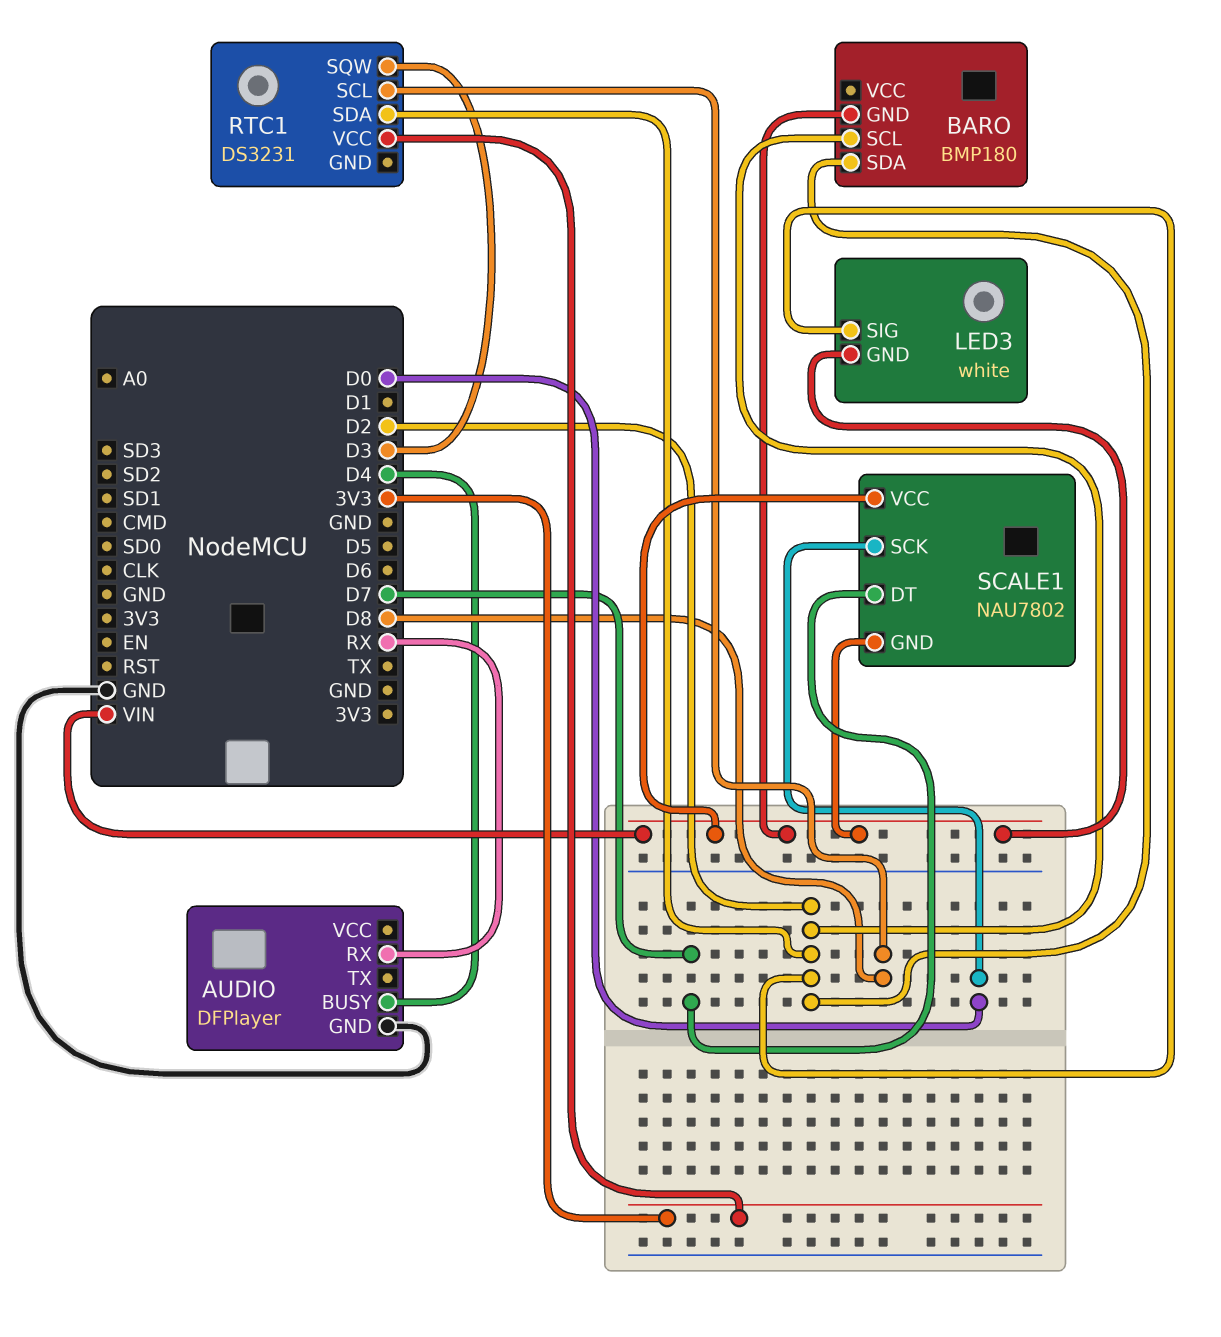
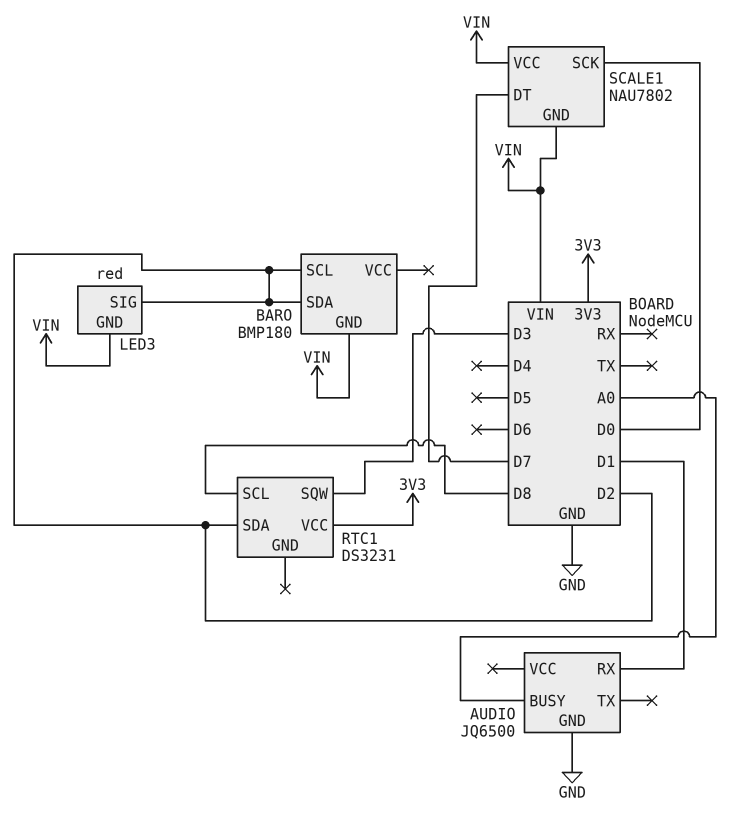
AUDIO: DFPlayer -> JQ6500
AUDIO pin BUSY: D4 -> A0
AUDIO pin RX: RX -> D1
LED3: white -> red

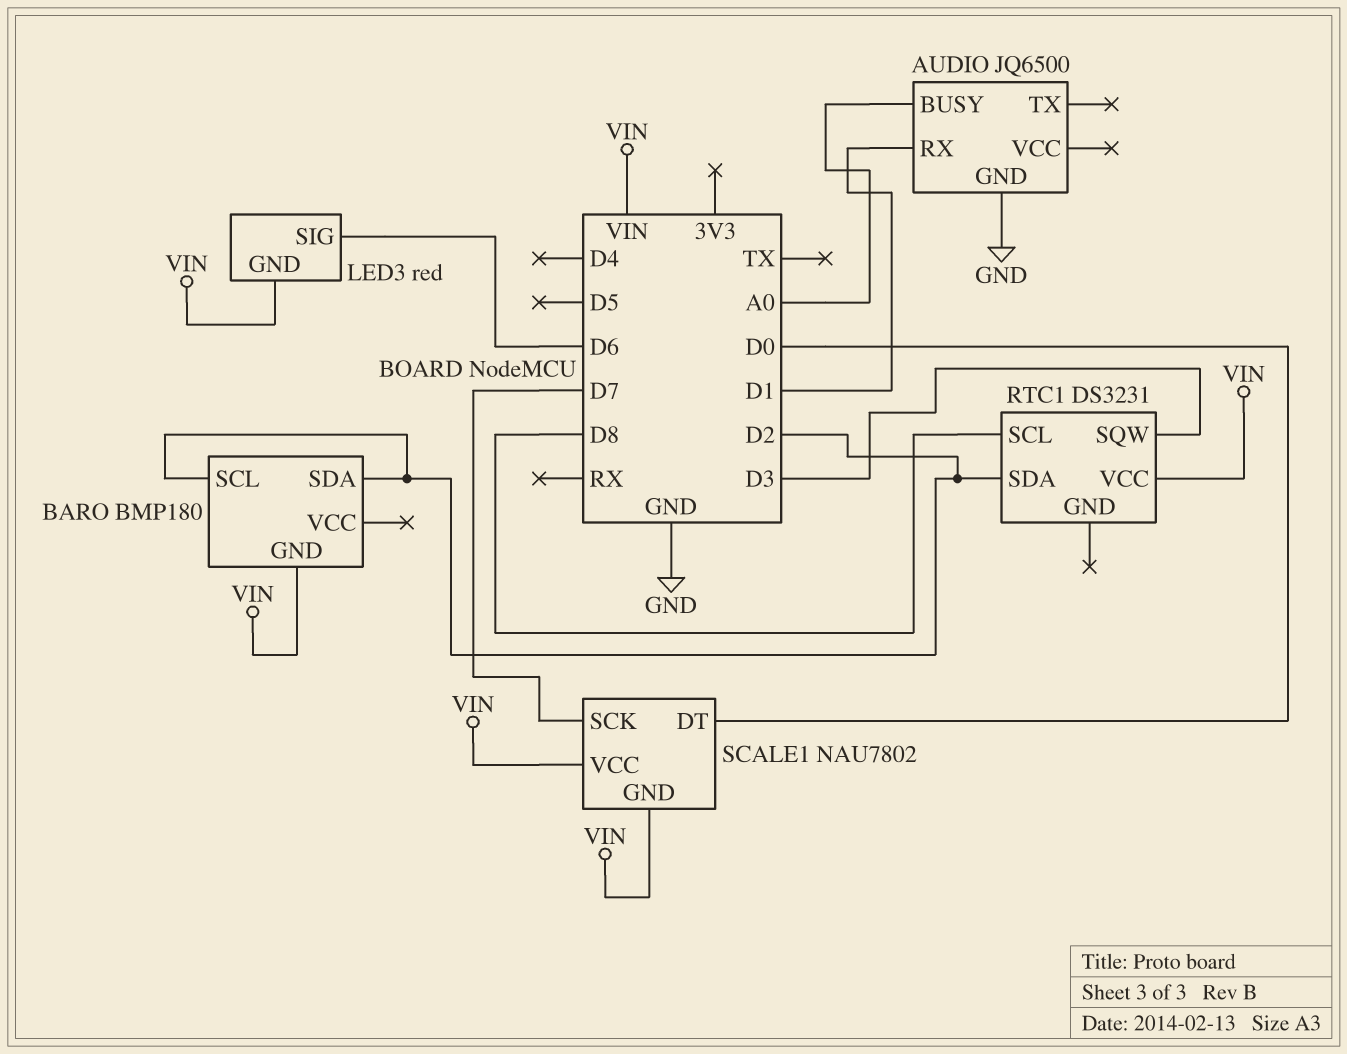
LED3 pin SIG: D2 -> D6
RTC1 pin VCC: 3V3 -> VIN
SCALE1 pin DT: D7 -> D0
SCALE1 pin SCK: D0 -> D7

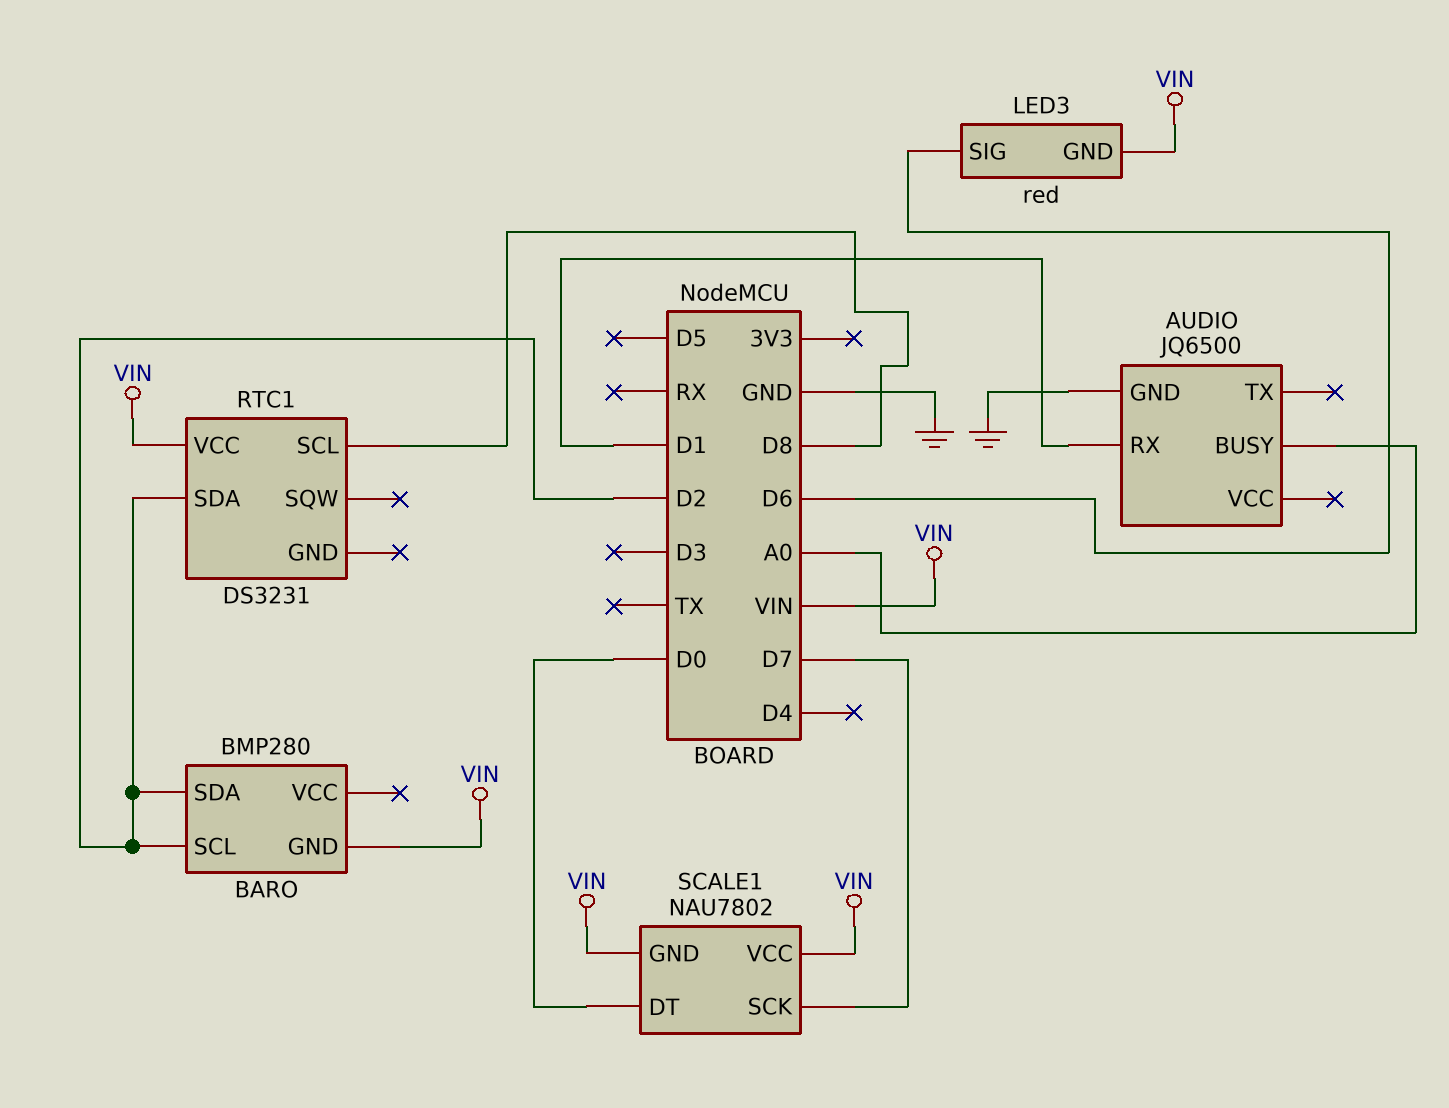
BARO: BMP180 -> BMP280
RTC1 pin SQW: D3 -> none

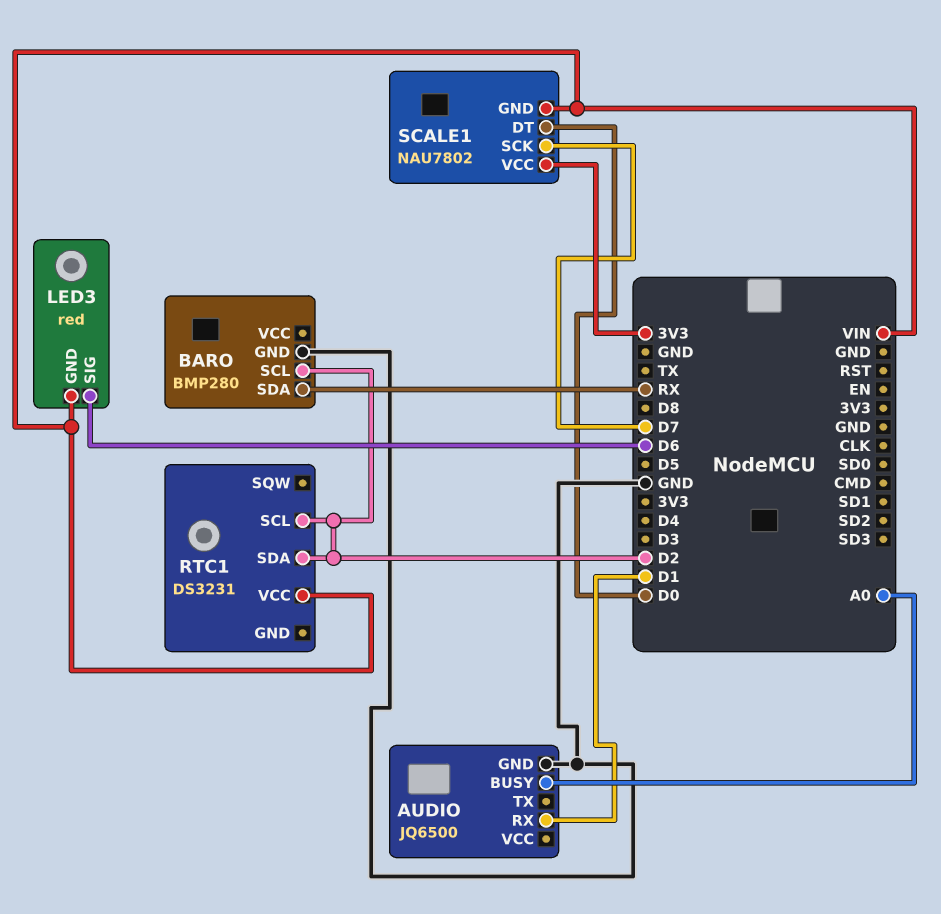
BARO pin GND: VIN -> GND
BARO pin SDA: D2 -> RX
RTC1 pin SCL: D8 -> D2
SCALE1 pin VCC: VIN -> 3V3

